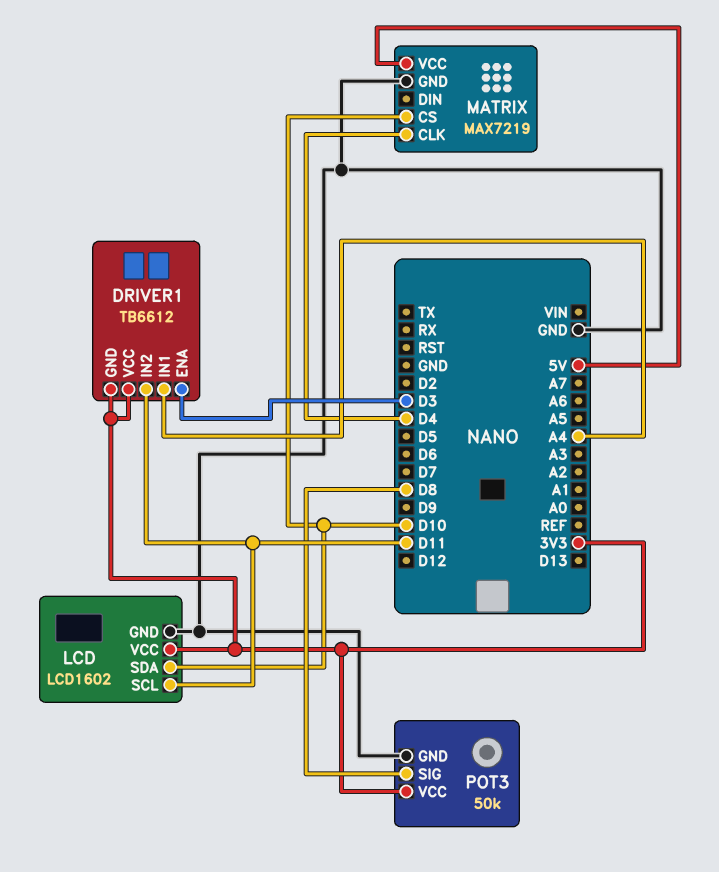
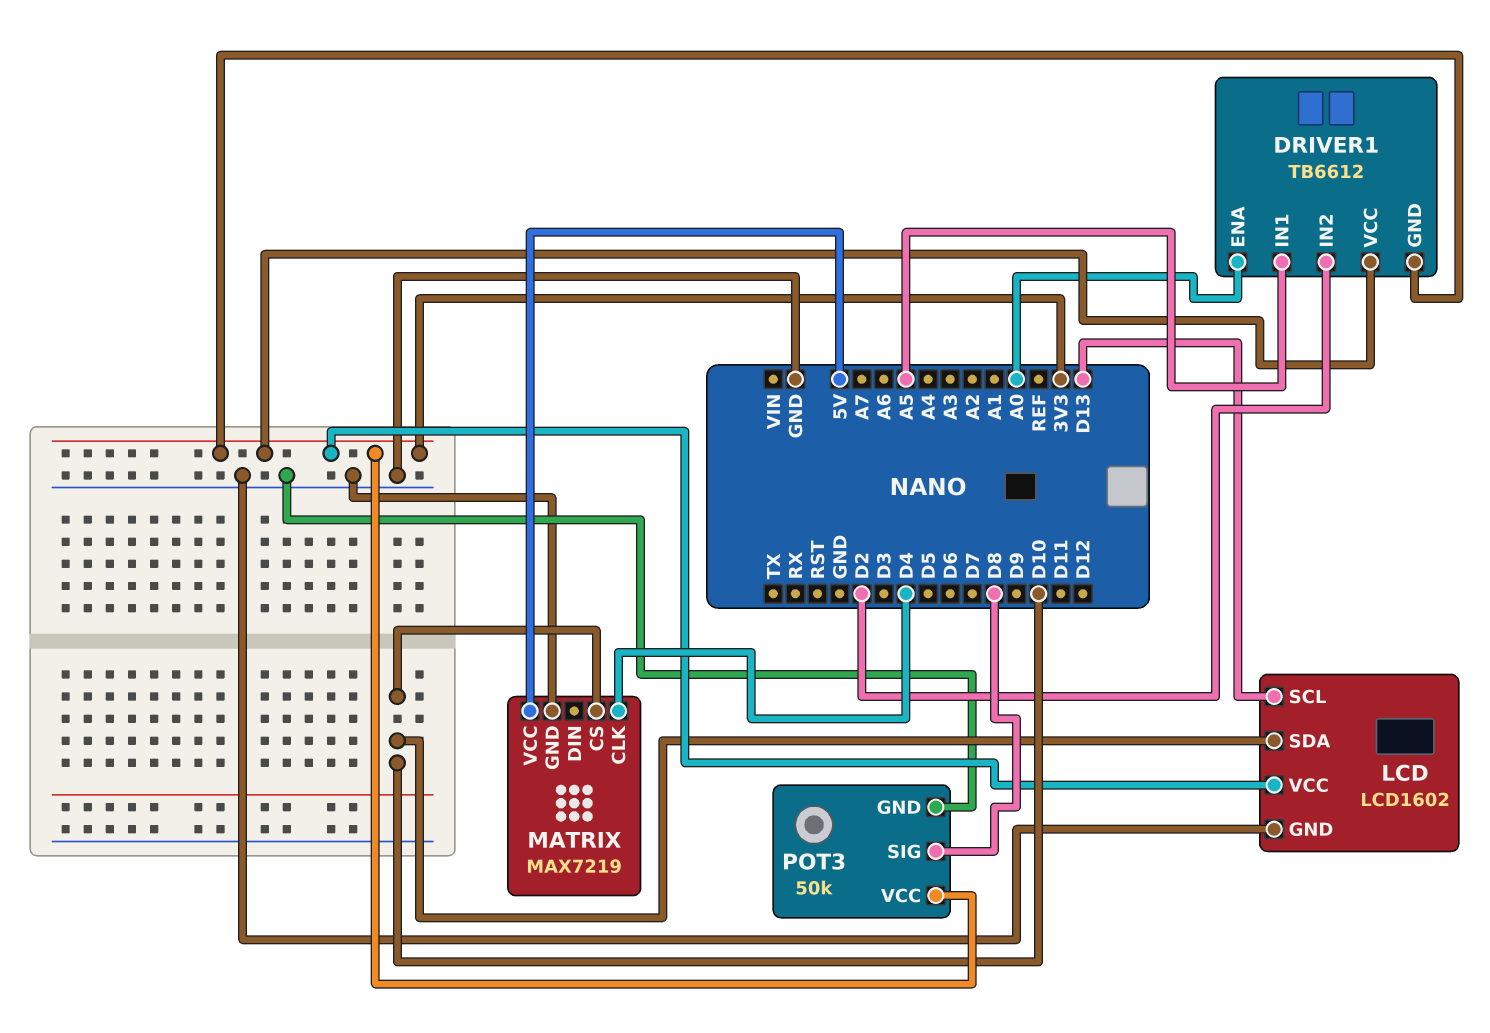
DRIVER1 pin ENA: D3 -> A0
DRIVER1 pin IN1: A4 -> A5
DRIVER1 pin IN2: D11 -> D2
LCD pin SCL: D11 -> D13

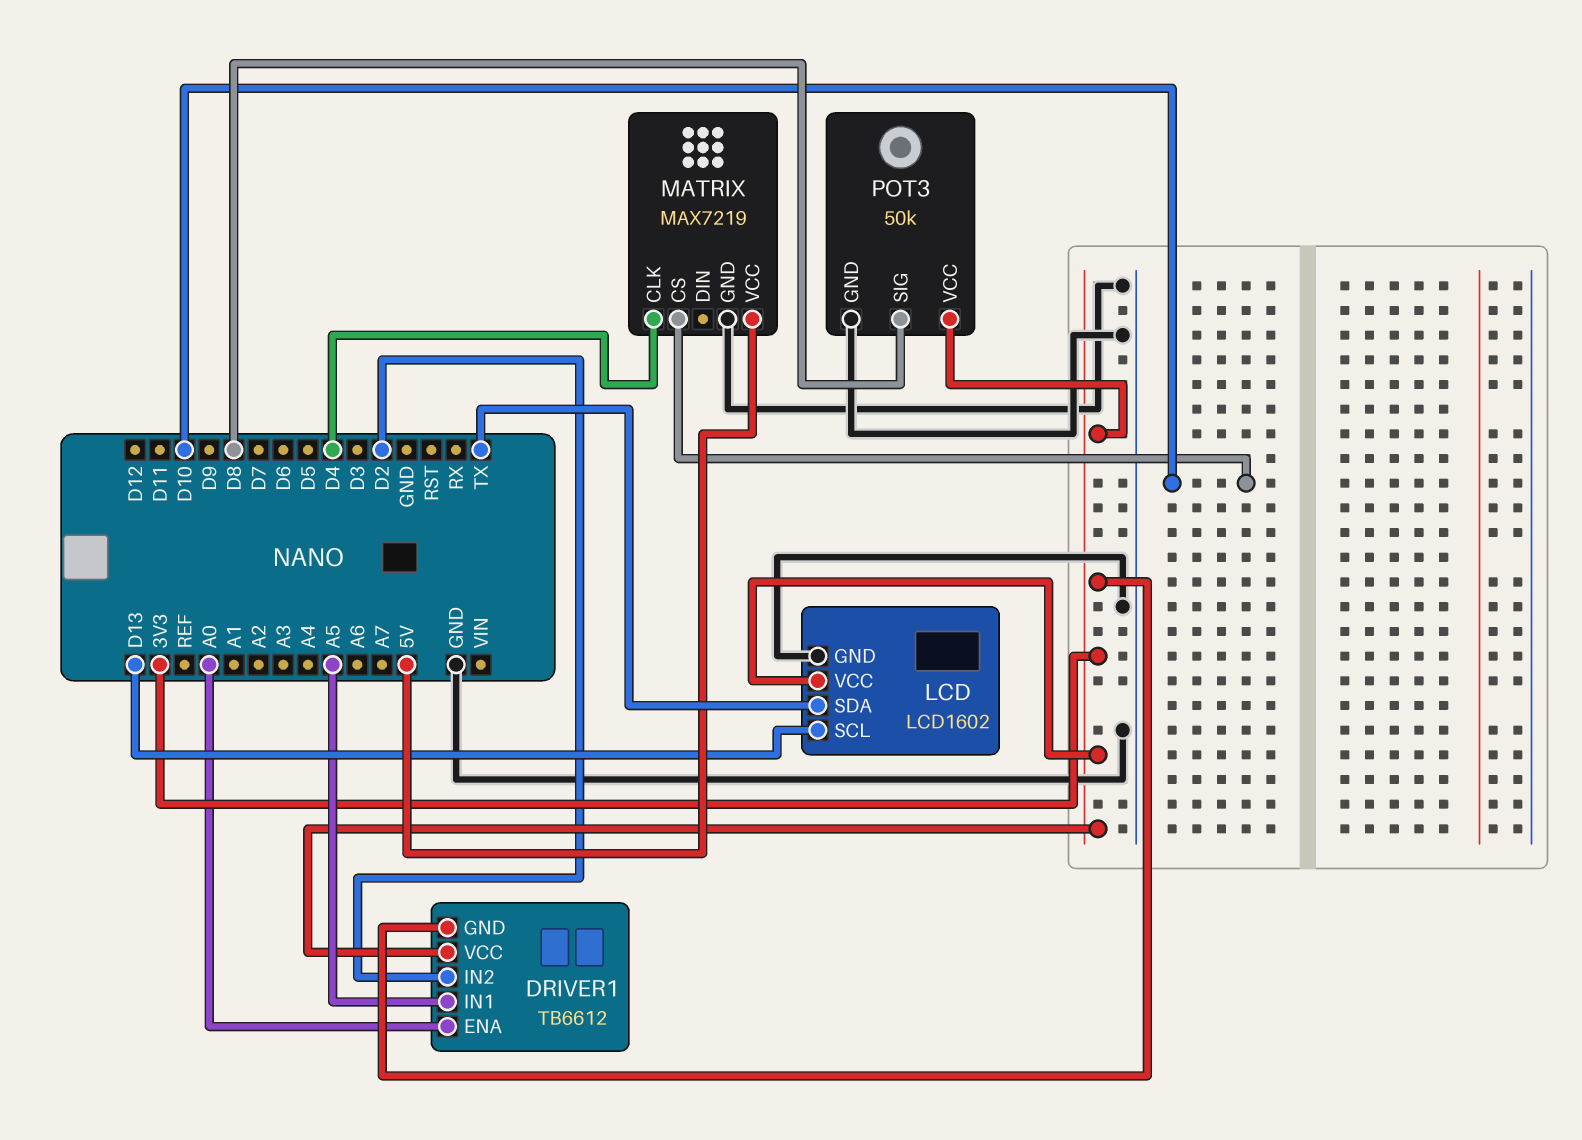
LCD pin SDA: D10 -> TX

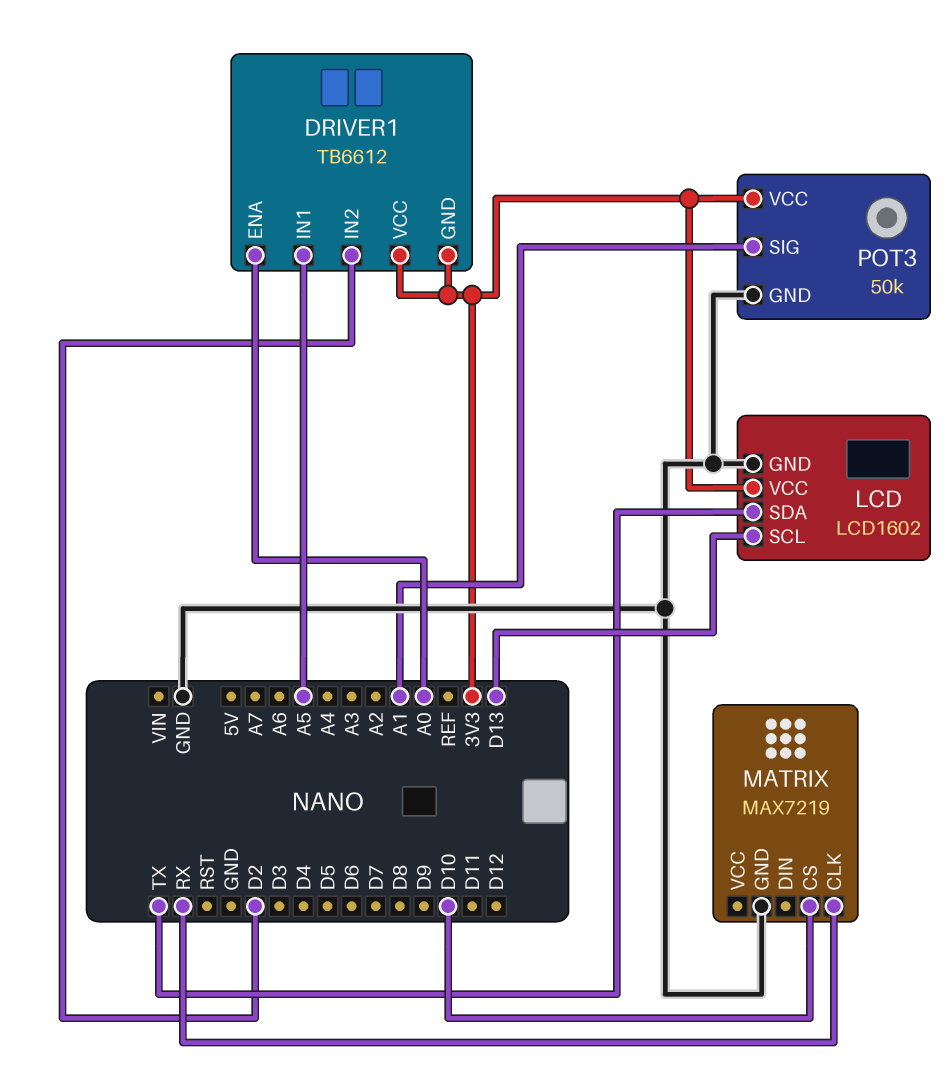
MATRIX pin CLK: D4 -> RX
MATRIX pin VCC: 5V -> none
POT3 pin SIG: D8 -> A1

